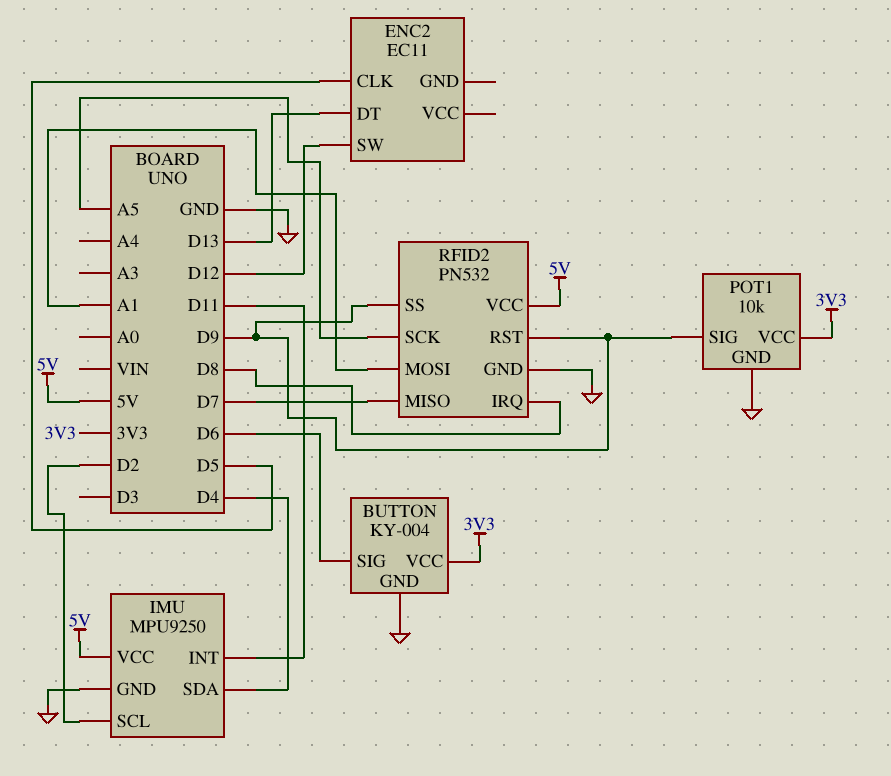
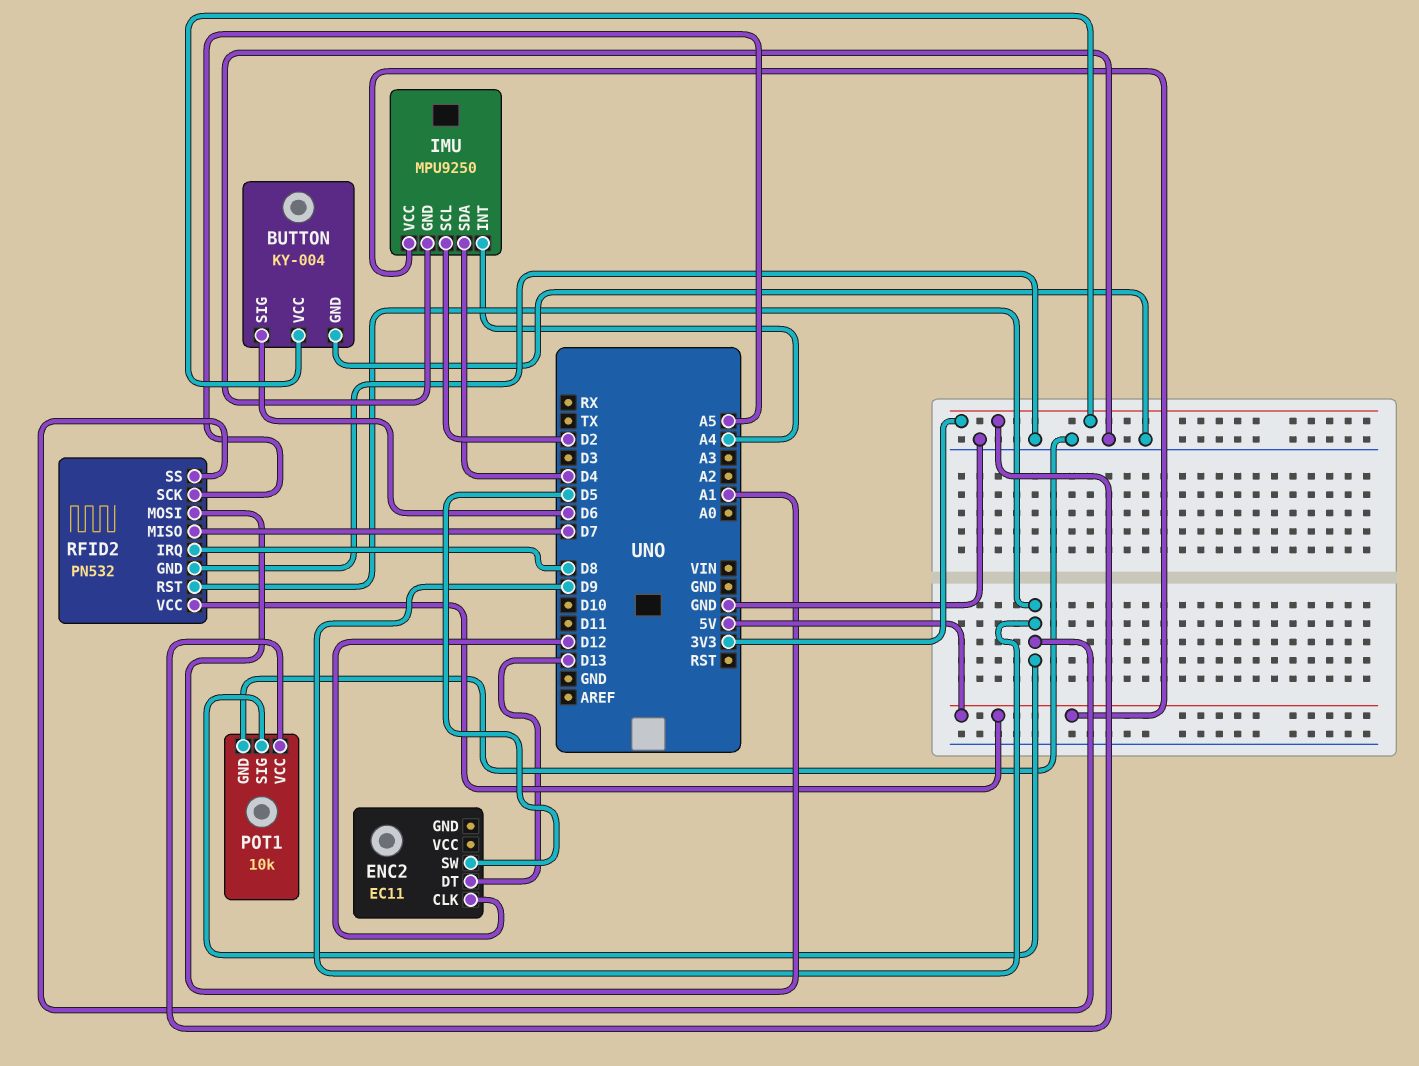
ENC2 pin CLK: D5 -> D12
ENC2 pin SW: D12 -> D5
IMU pin INT: D11 -> A4

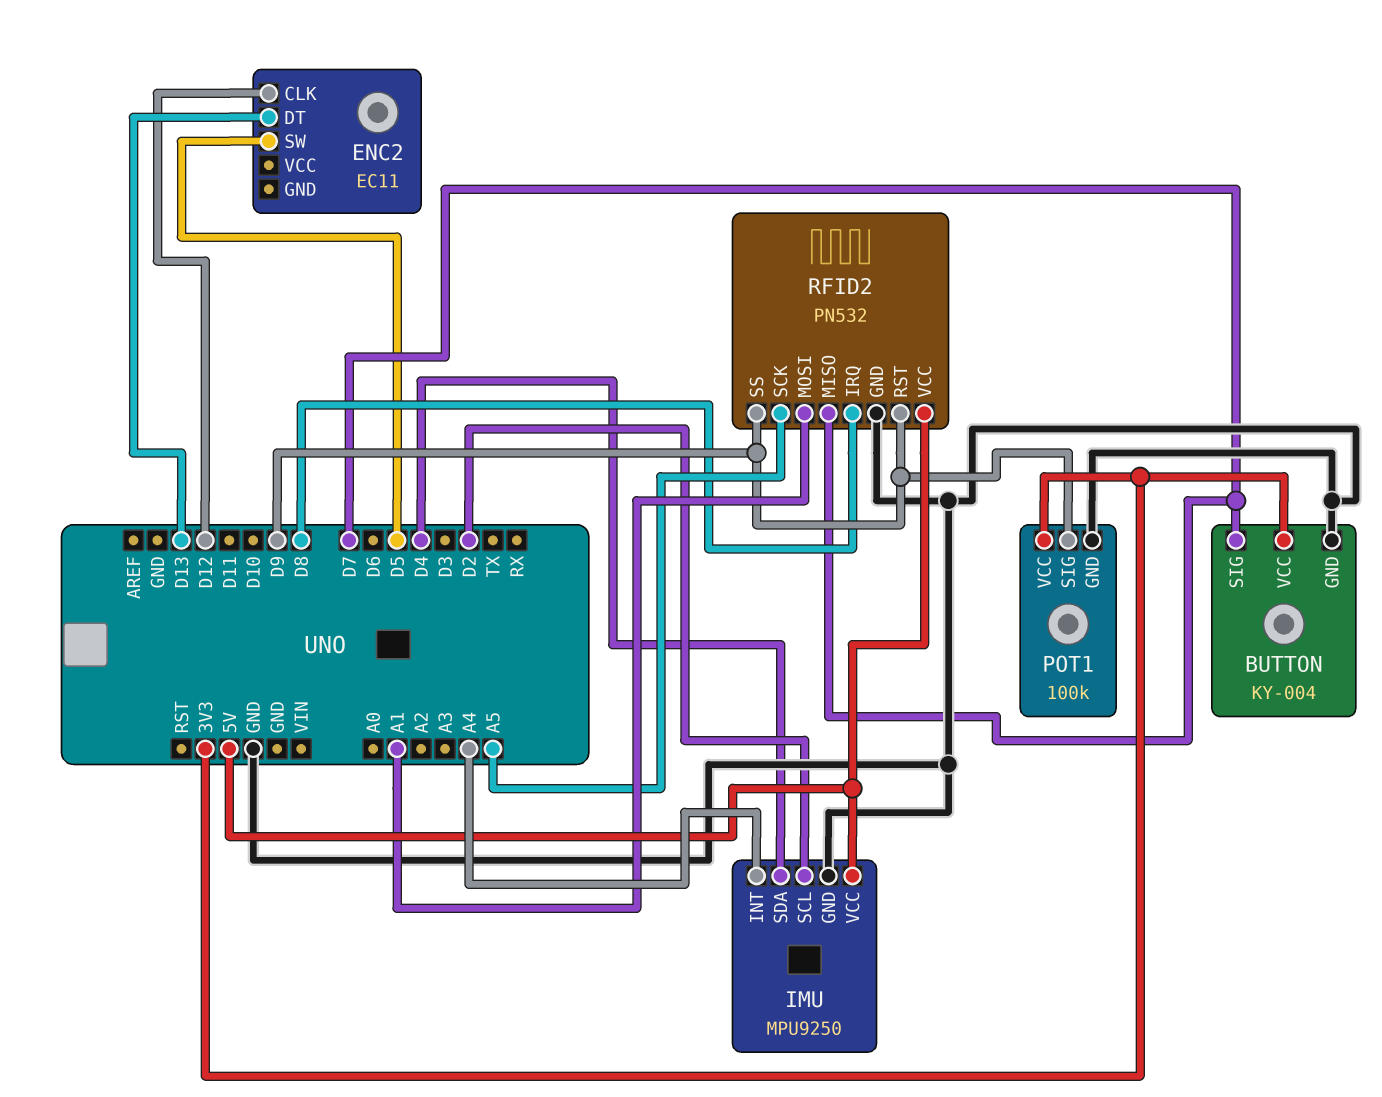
BUTTON pin SIG: D6 -> D7
POT1: 10k -> 100k

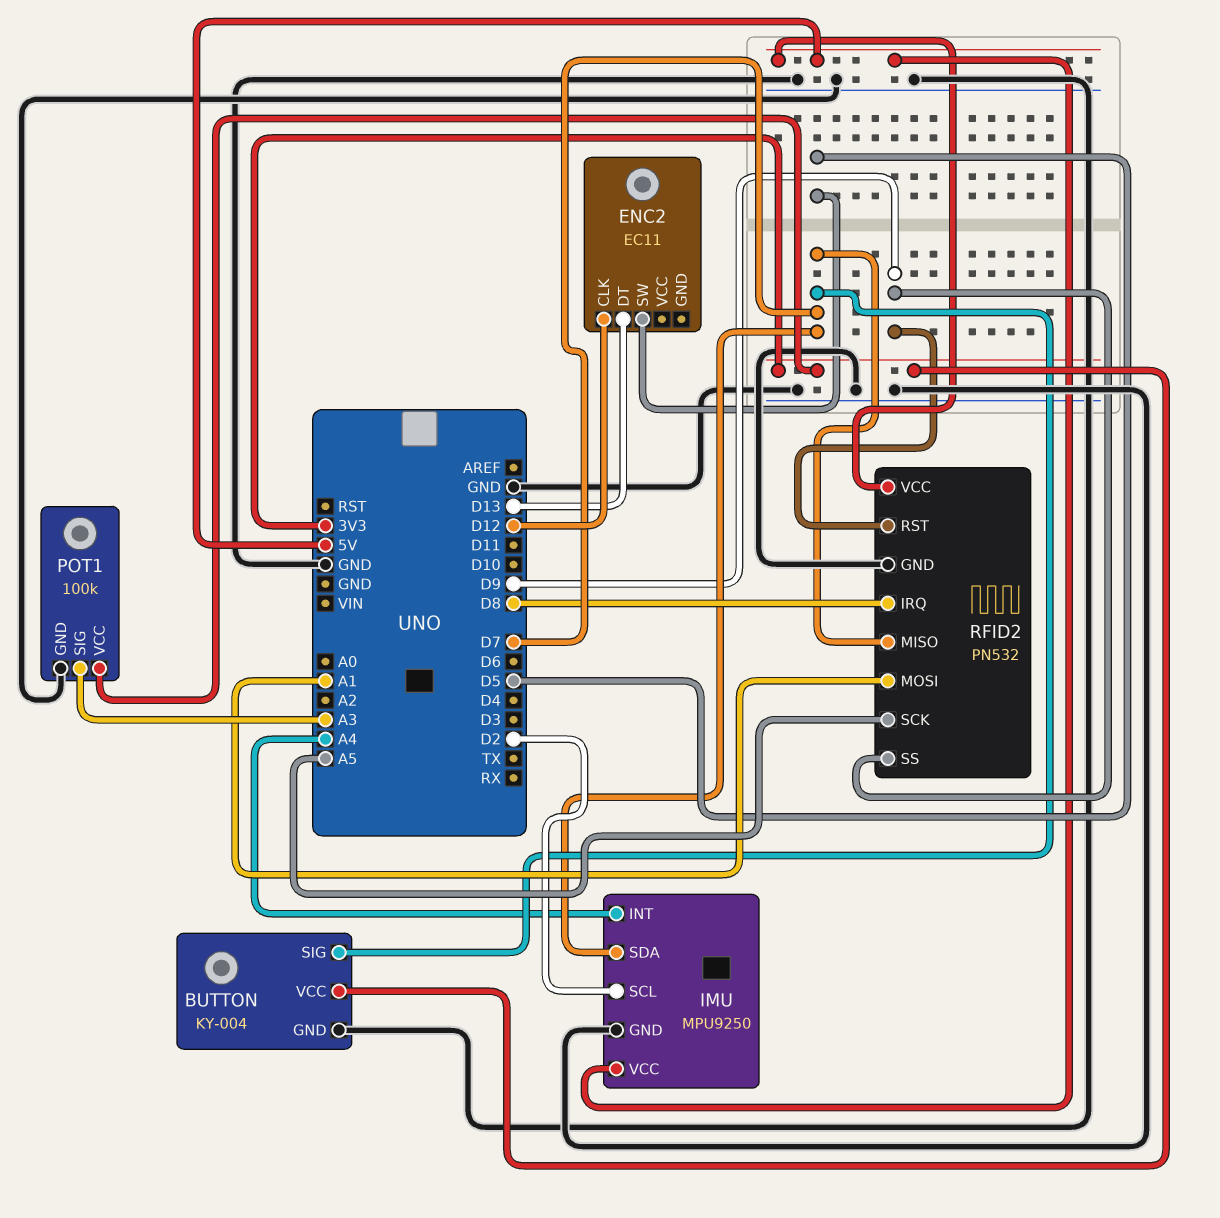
IMU pin SDA: D4 -> D7
POT1 pin SIG: D9 -> A3

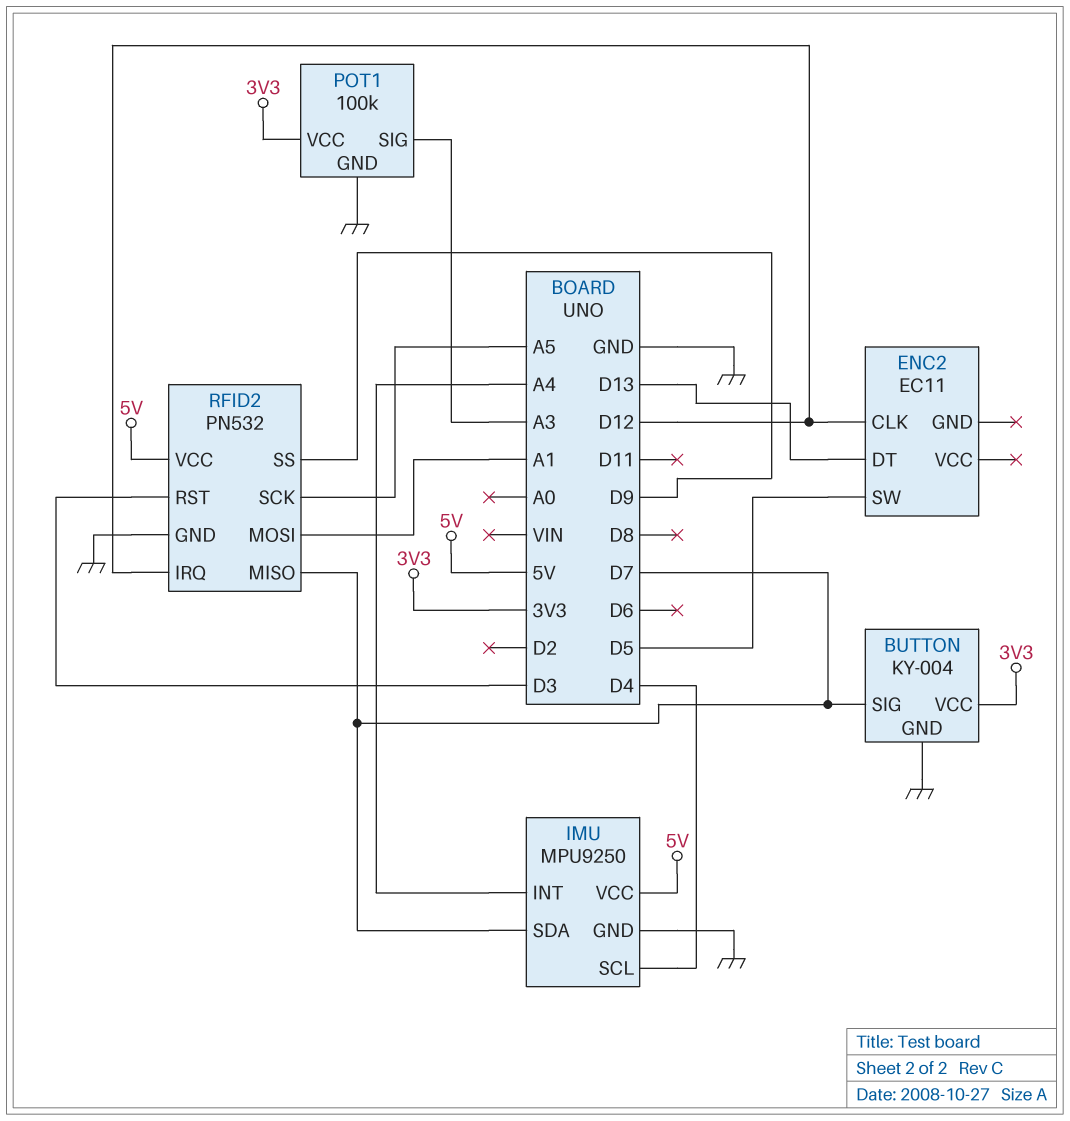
IMU pin SCL: D2 -> D4
RFID2 pin IRQ: D8 -> D12
RFID2 pin RST: D9 -> D3

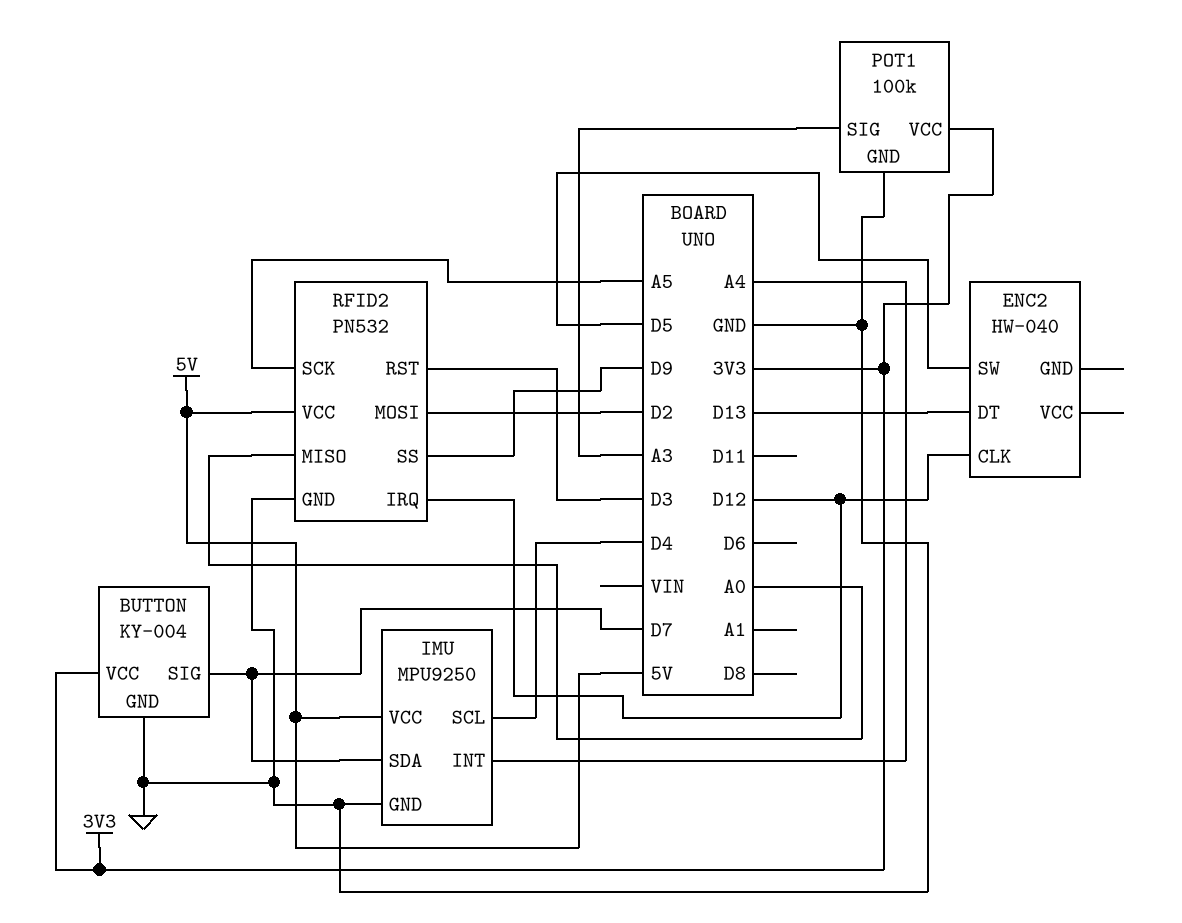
ENC2: EC11 -> HW-040
RFID2 pin MISO: D7 -> A0
RFID2 pin MOSI: A1 -> D2

